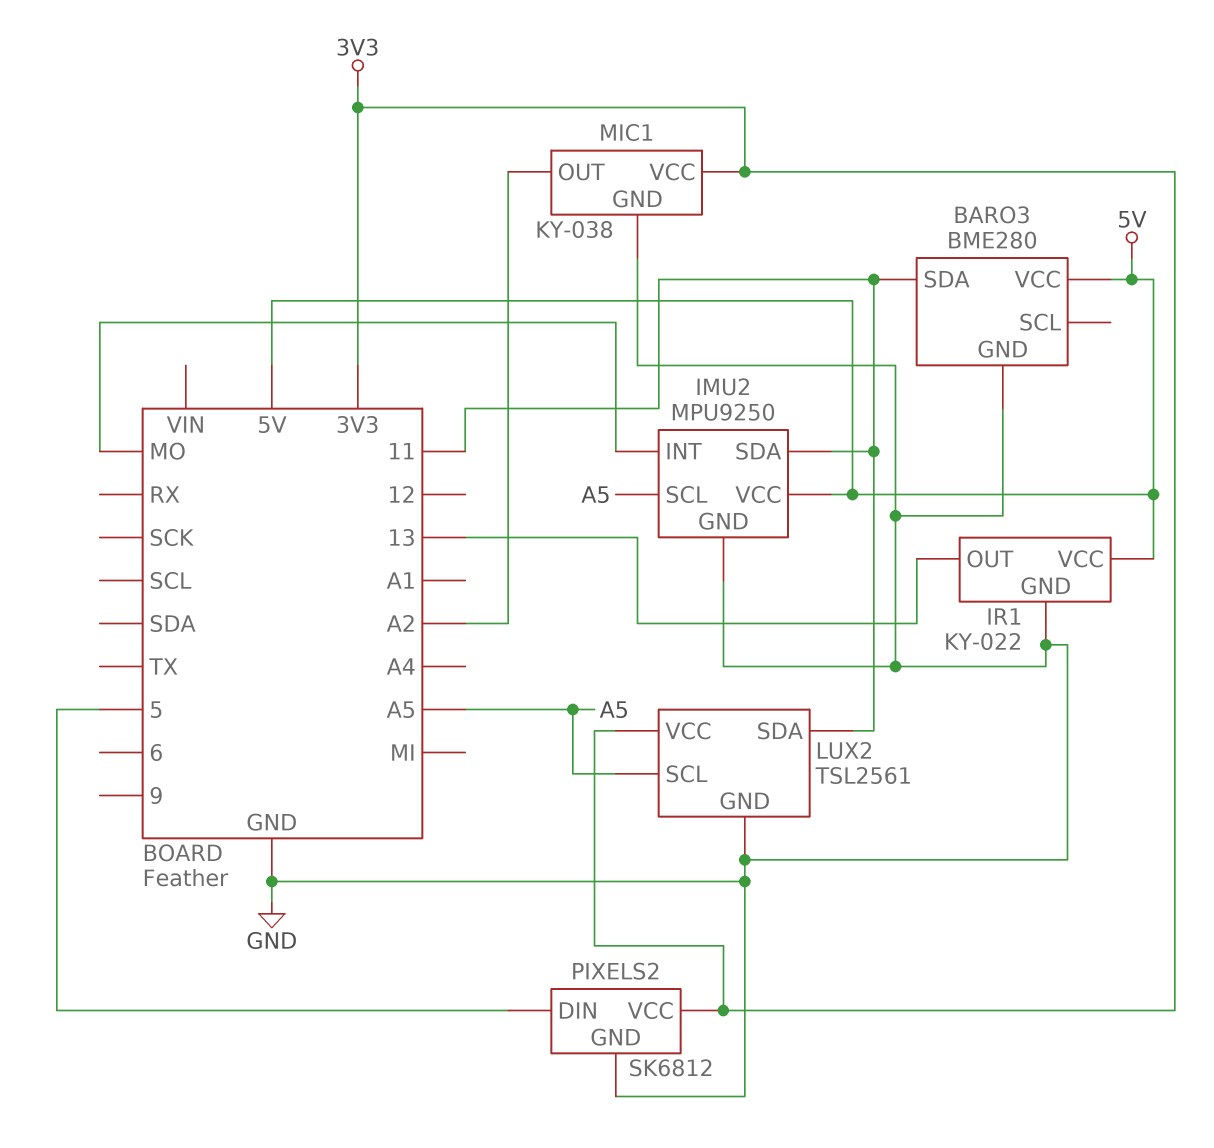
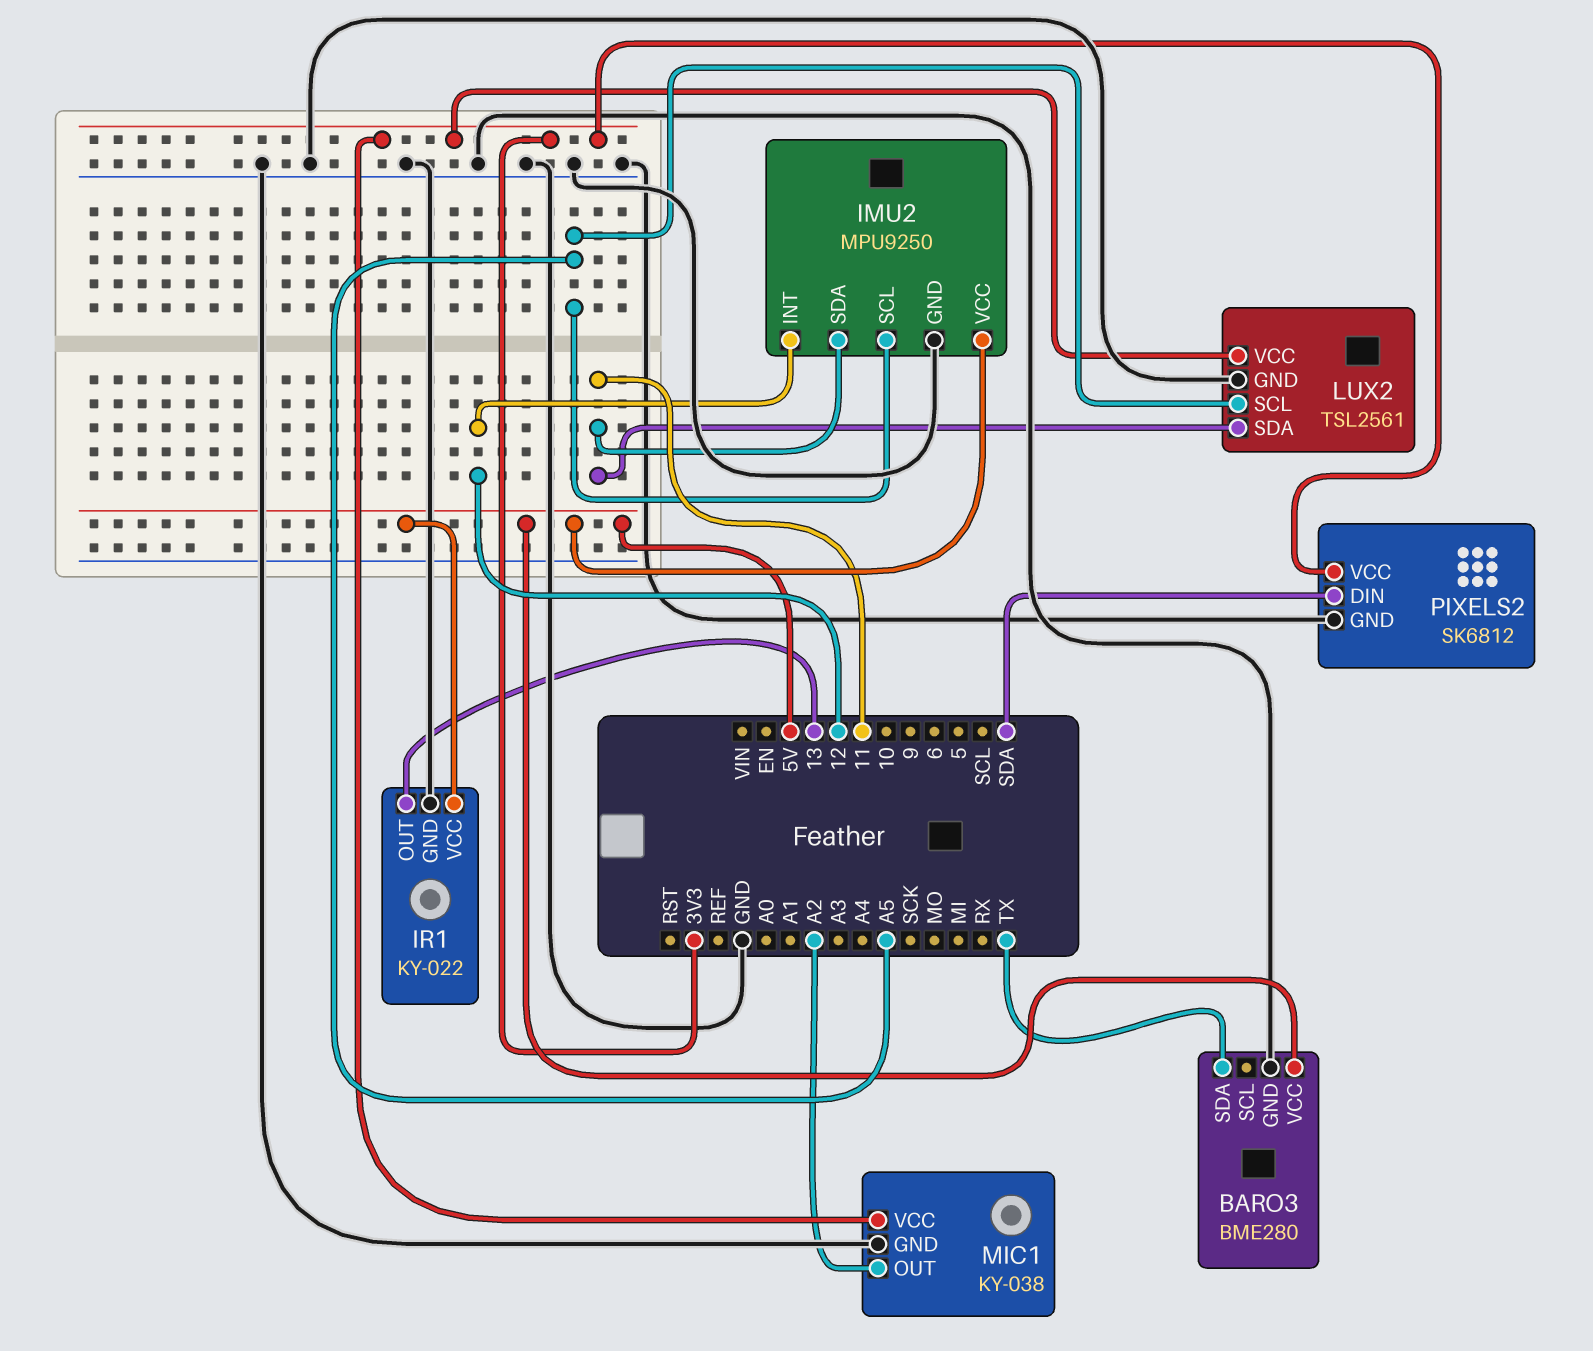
BARO3 pin SDA: 11 -> TX
IMU2 pin INT: MO -> 12
PIXELS2 pin DIN: 5 -> SDA

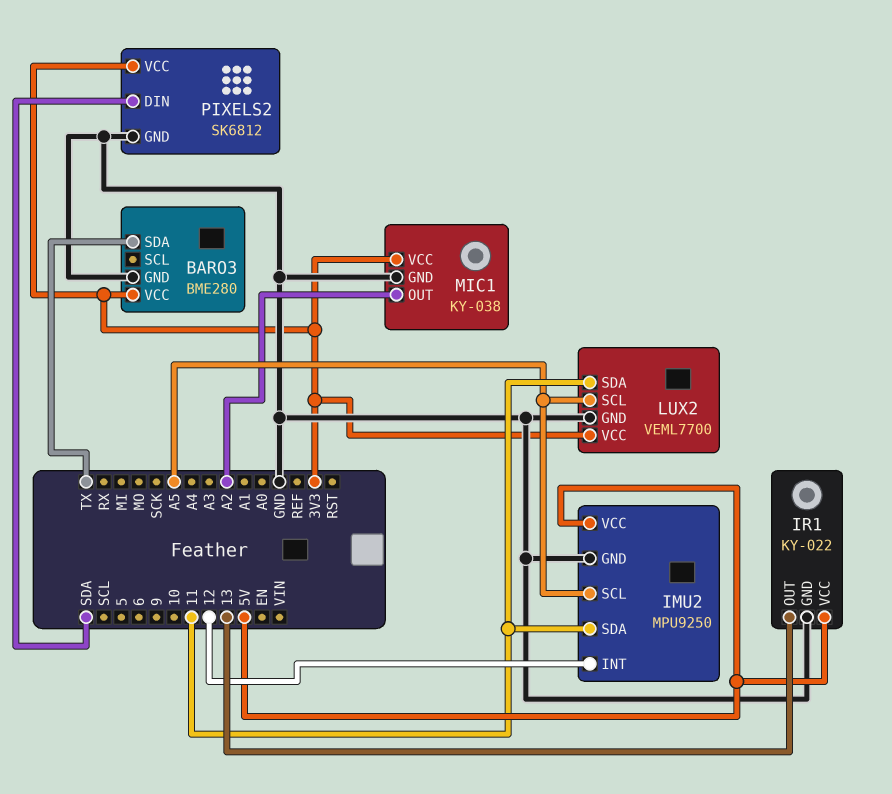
BARO3 pin VCC: 5V -> 3V3
LUX2: TSL2561 -> VEML7700

